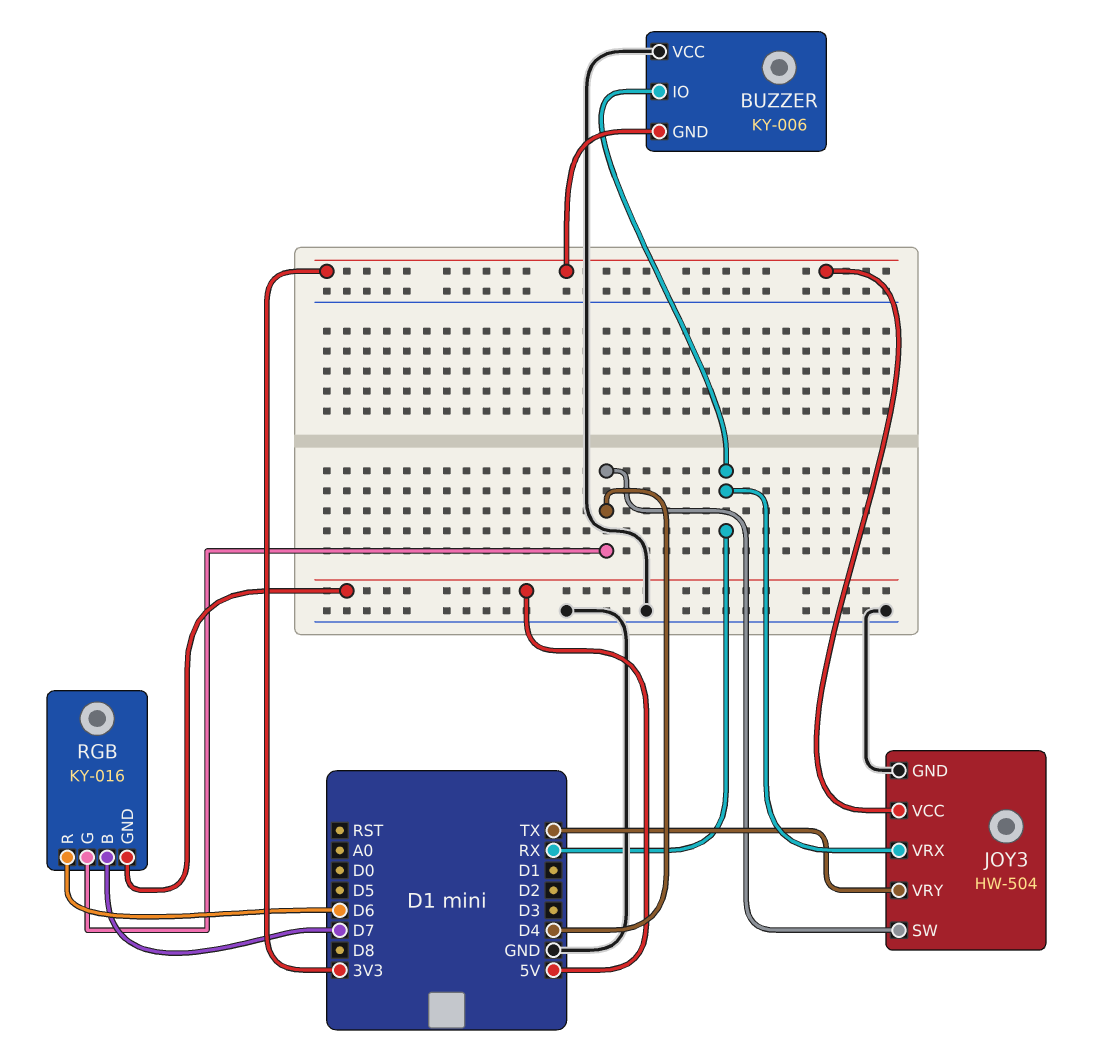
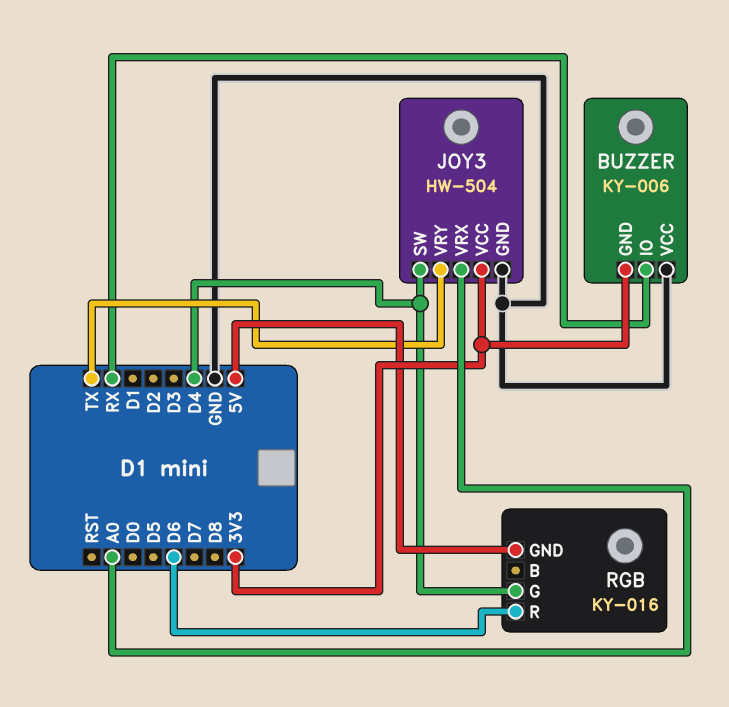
JOY3 pin VRX: RX -> A0
RGB pin B: D7 -> none

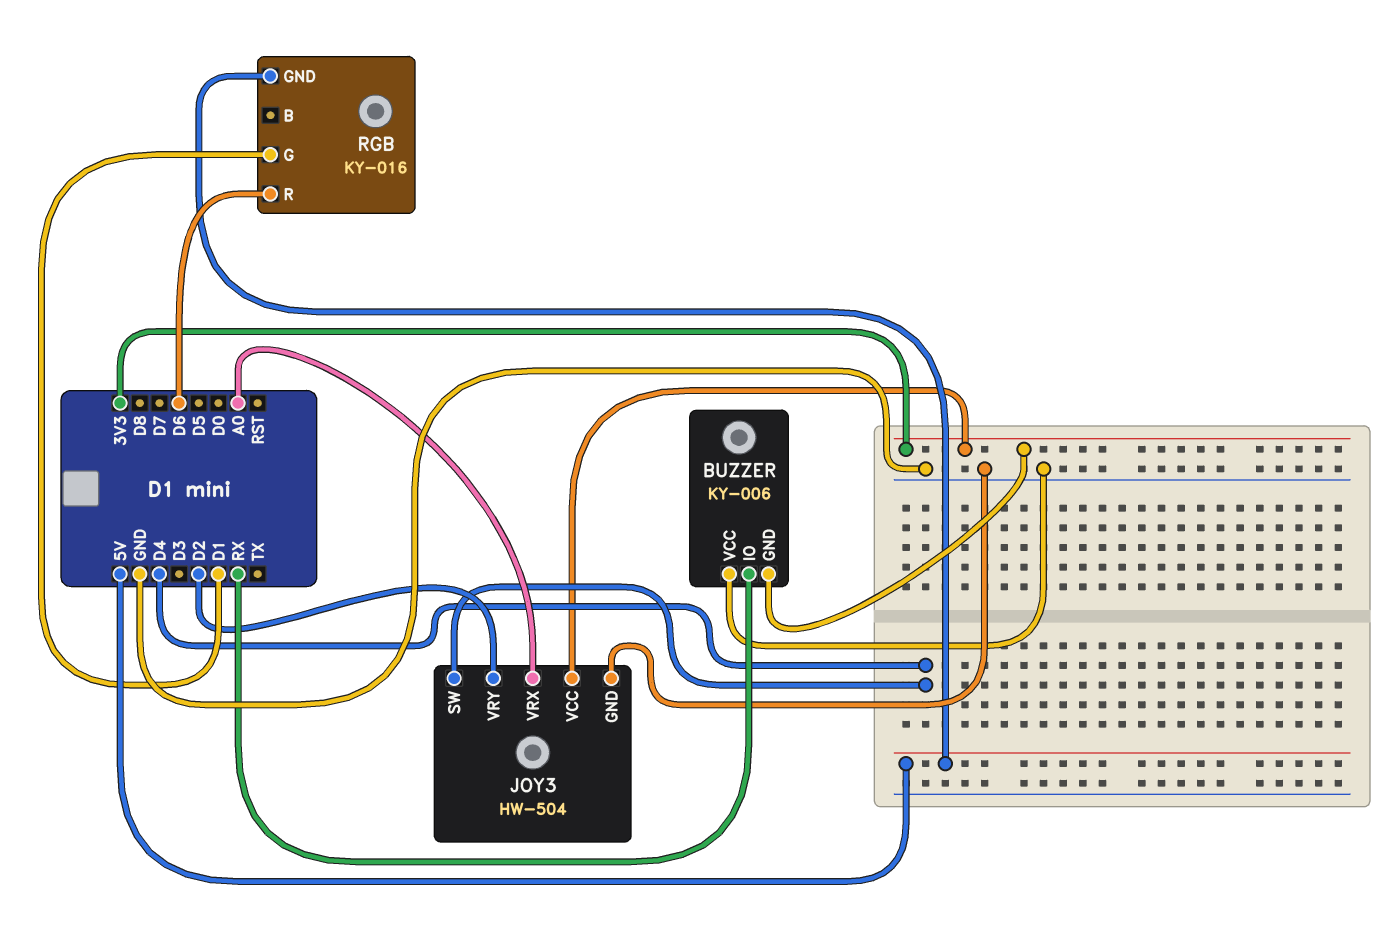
JOY3 pin VRY: TX -> D2
RGB pin G: D4 -> D1

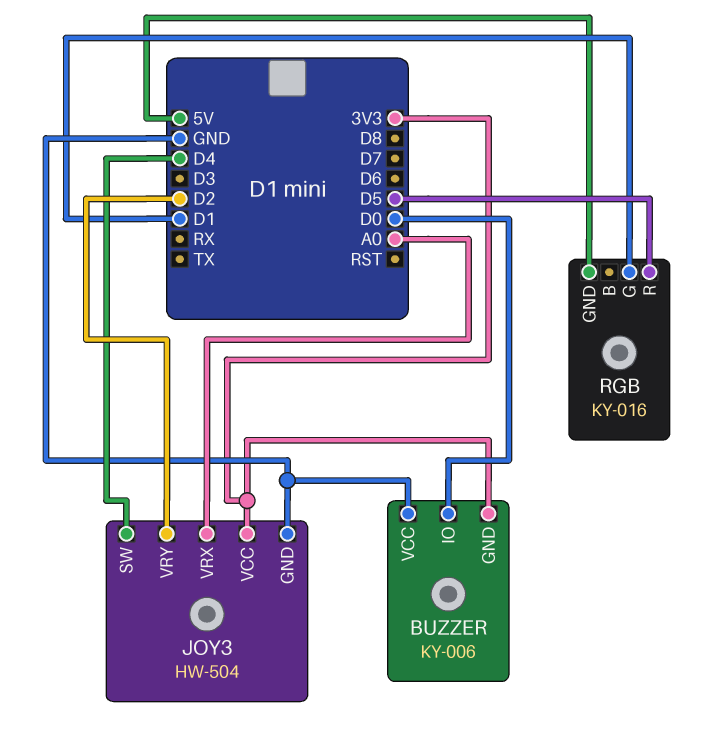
BUZZER pin IO: RX -> D0
RGB pin R: D6 -> D5

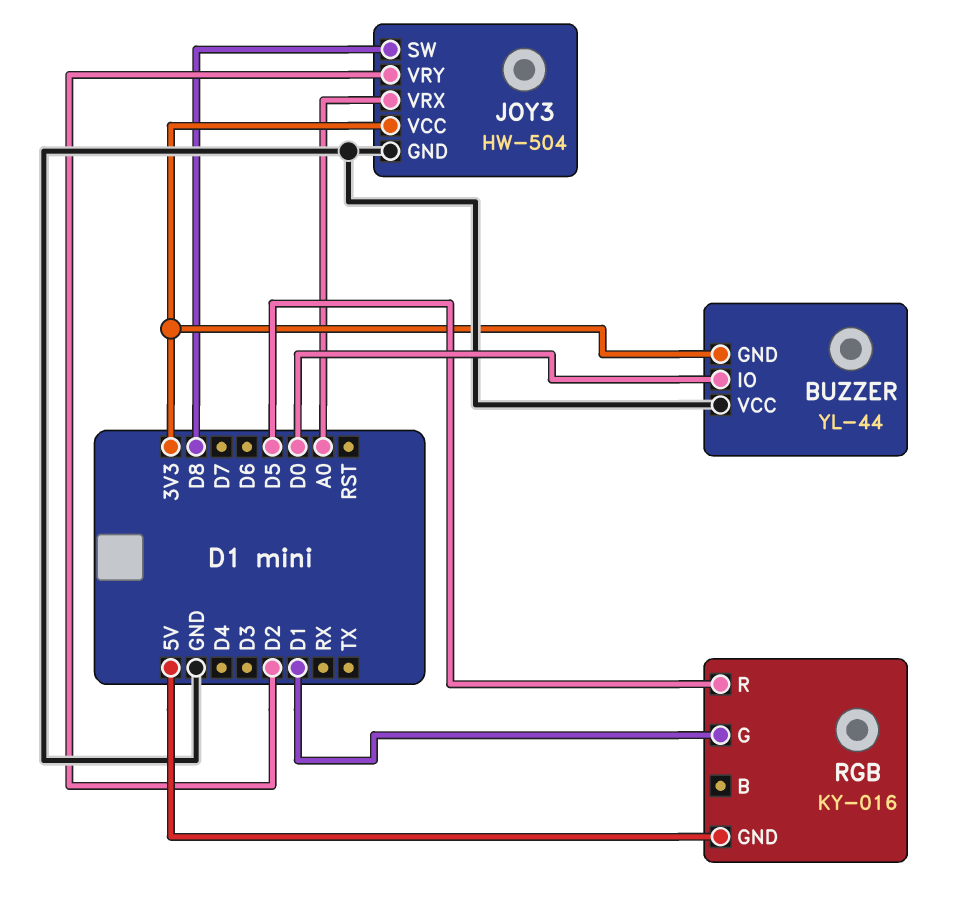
BUZZER: KY-006 -> YL-44
JOY3 pin SW: D4 -> D8

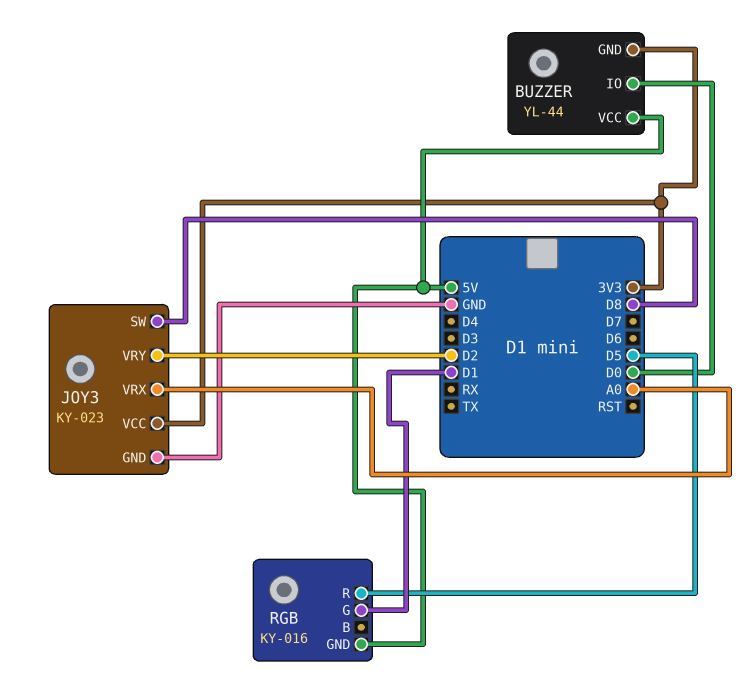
BUZZER pin VCC: GND -> 5V
JOY3: HW-504 -> KY-023

